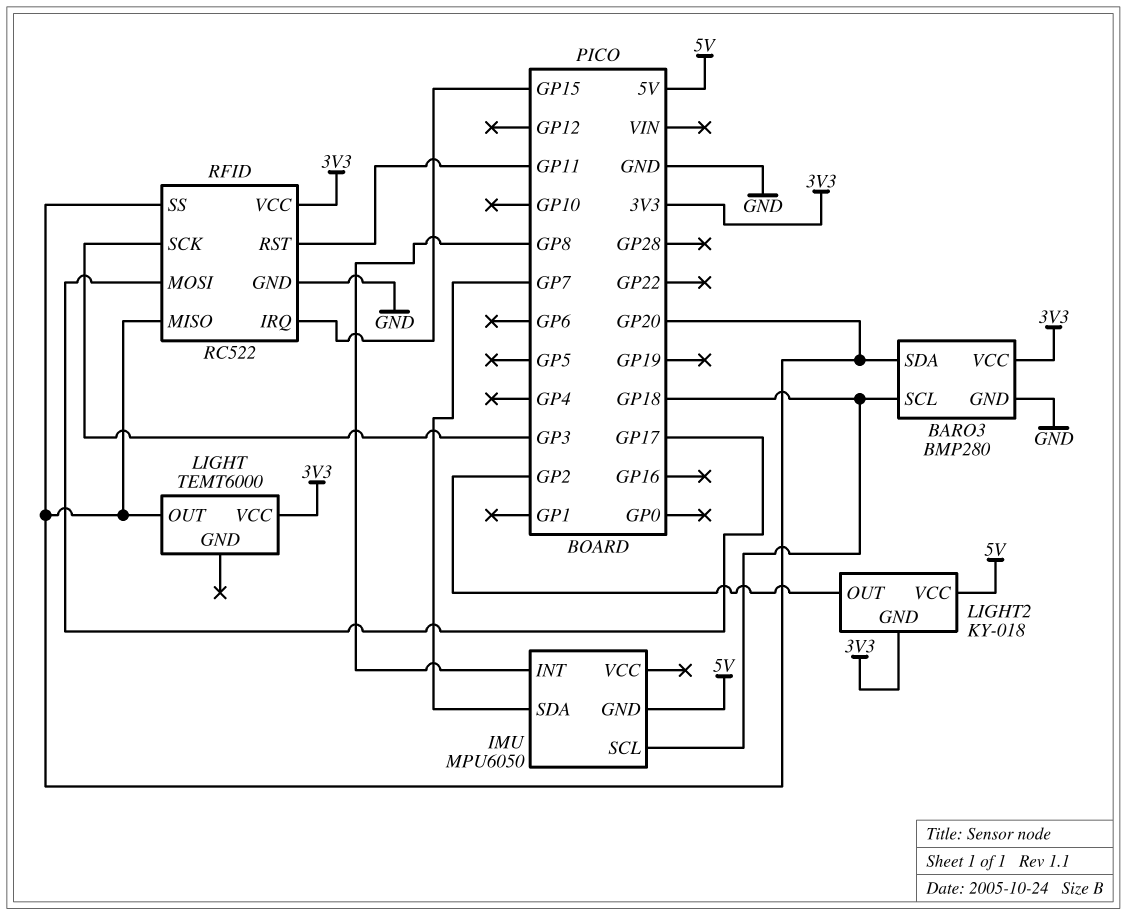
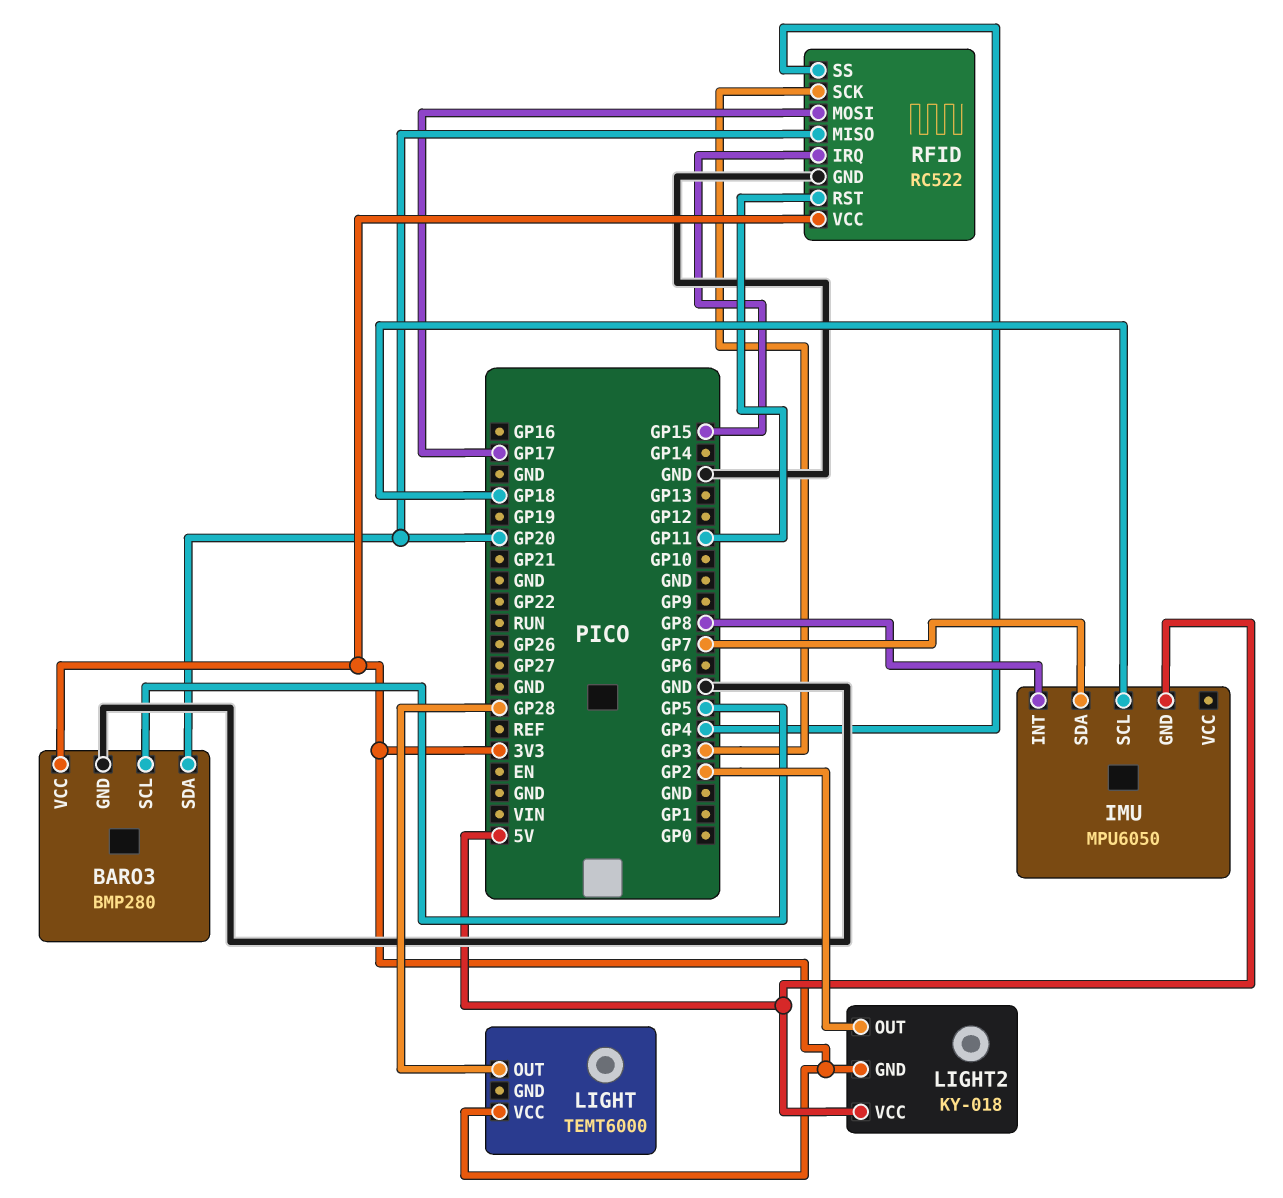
BARO3 pin SCL: GP18 -> GP5
LIGHT pin OUT: GP20 -> GP28
RFID pin SS: GP20 -> GP4

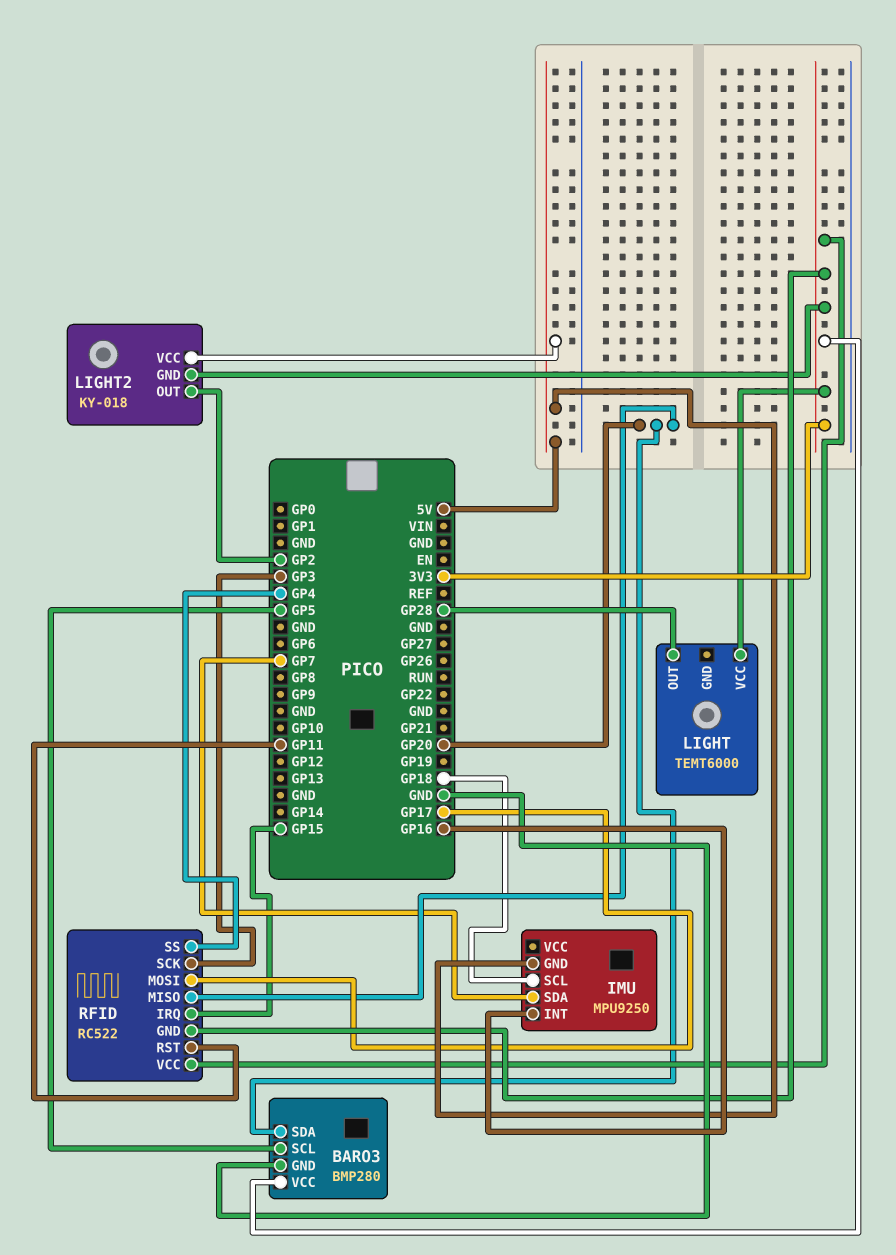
IMU: MPU6050 -> MPU9250
IMU pin INT: GP8 -> GP16
RFID pin GND: GND -> 3V3

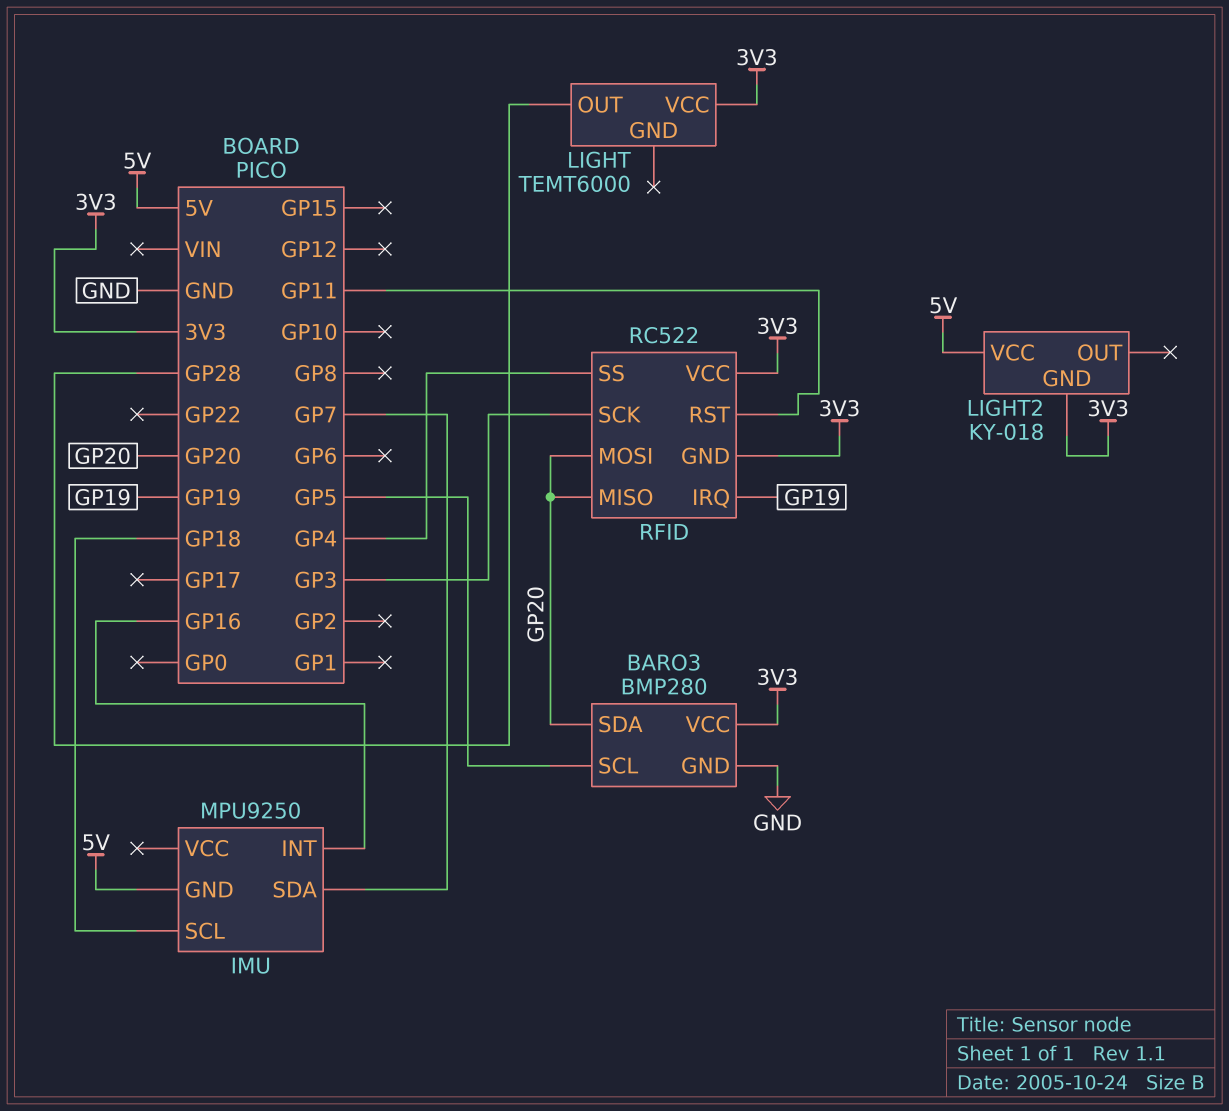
LIGHT2 pin OUT: GP2 -> none
RFID pin IRQ: GP15 -> GP19
RFID pin MOSI: GP17 -> GP20

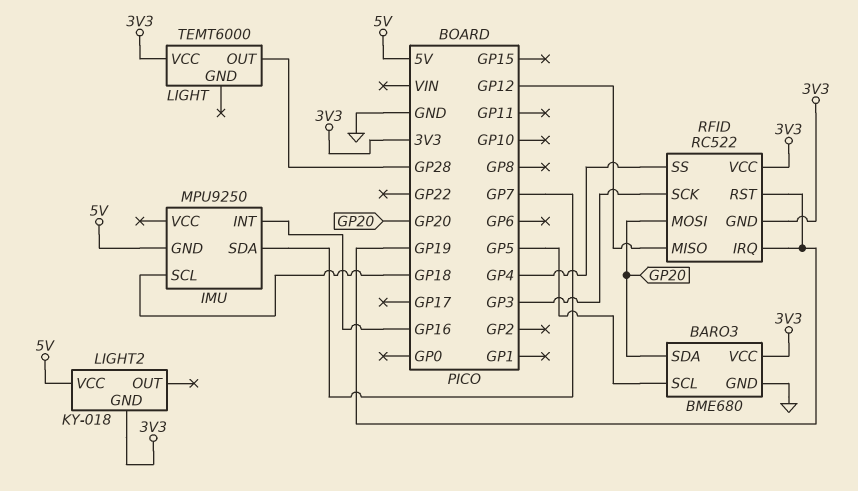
BARO3: BMP280 -> BME680
RFID pin MISO: GP20 -> GP12
RFID pin RST: GP11 -> GP19

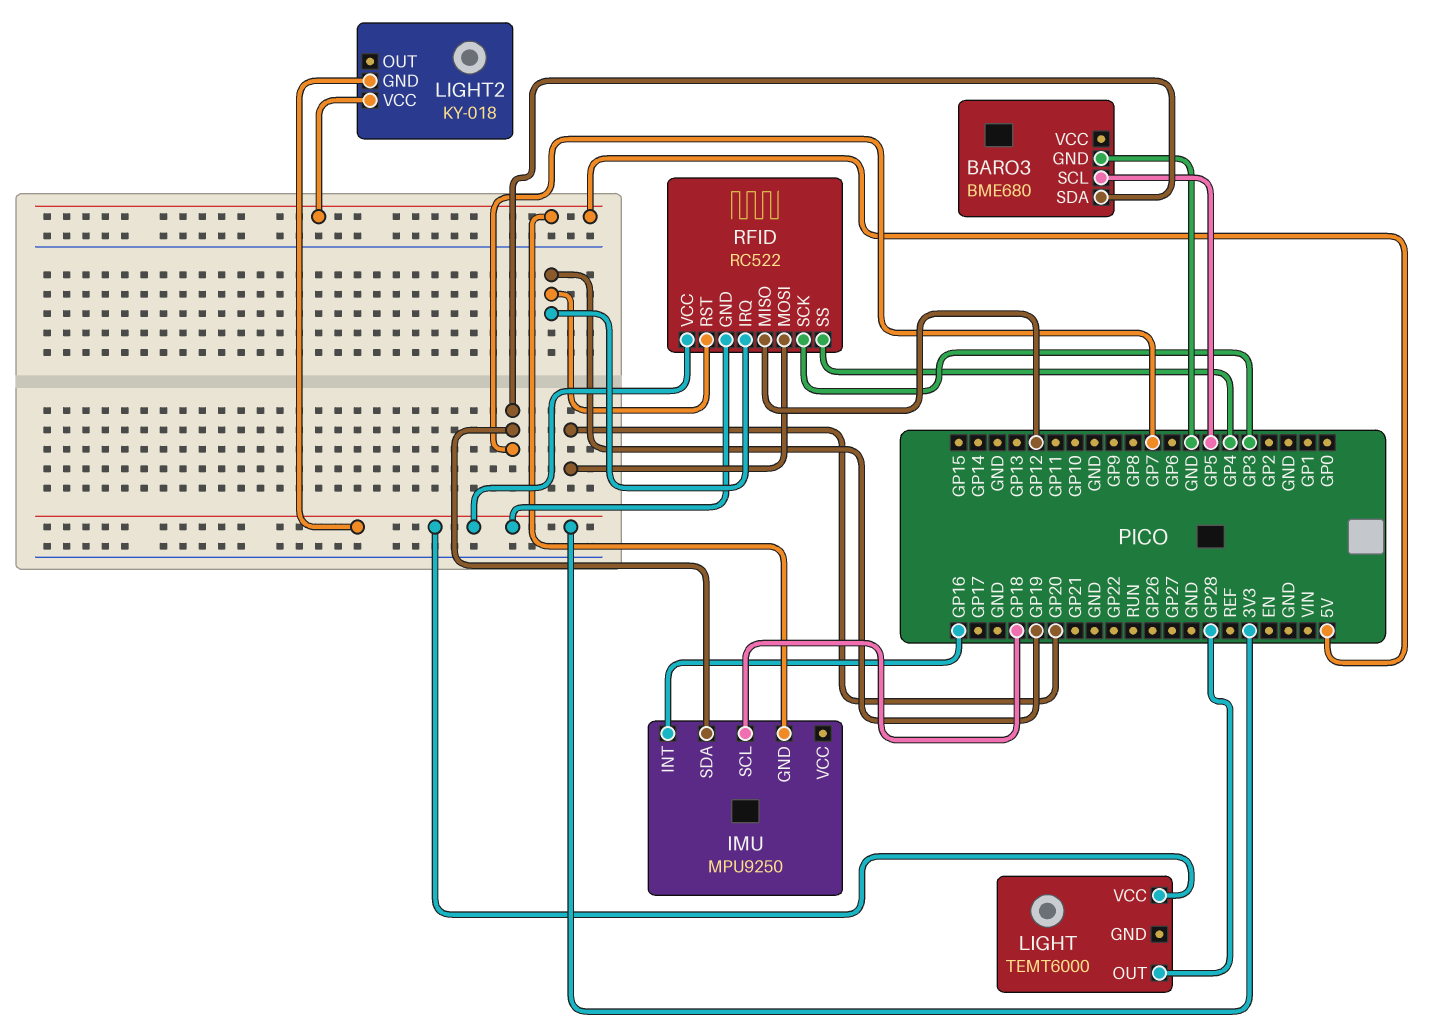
BARO3 pin SDA: GP20 -> GP7
BARO3 pin VCC: 3V3 -> none

